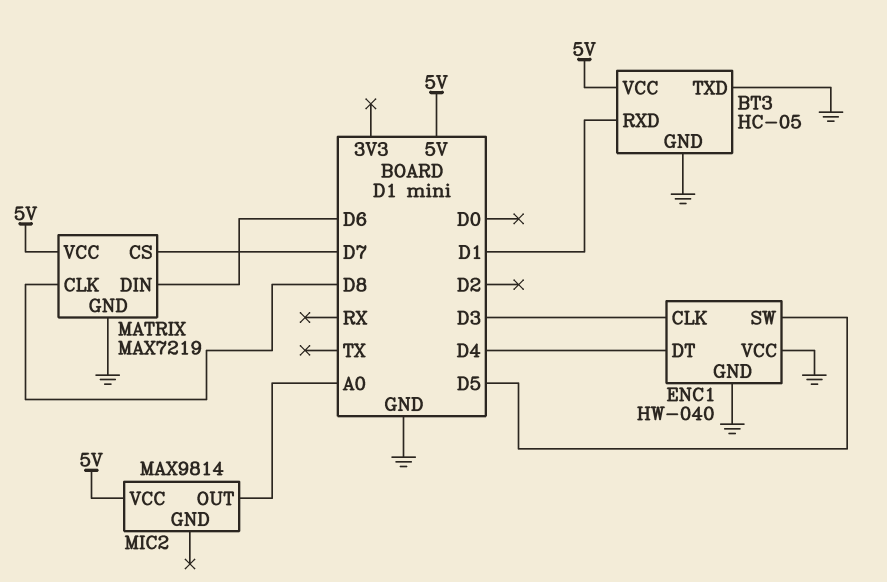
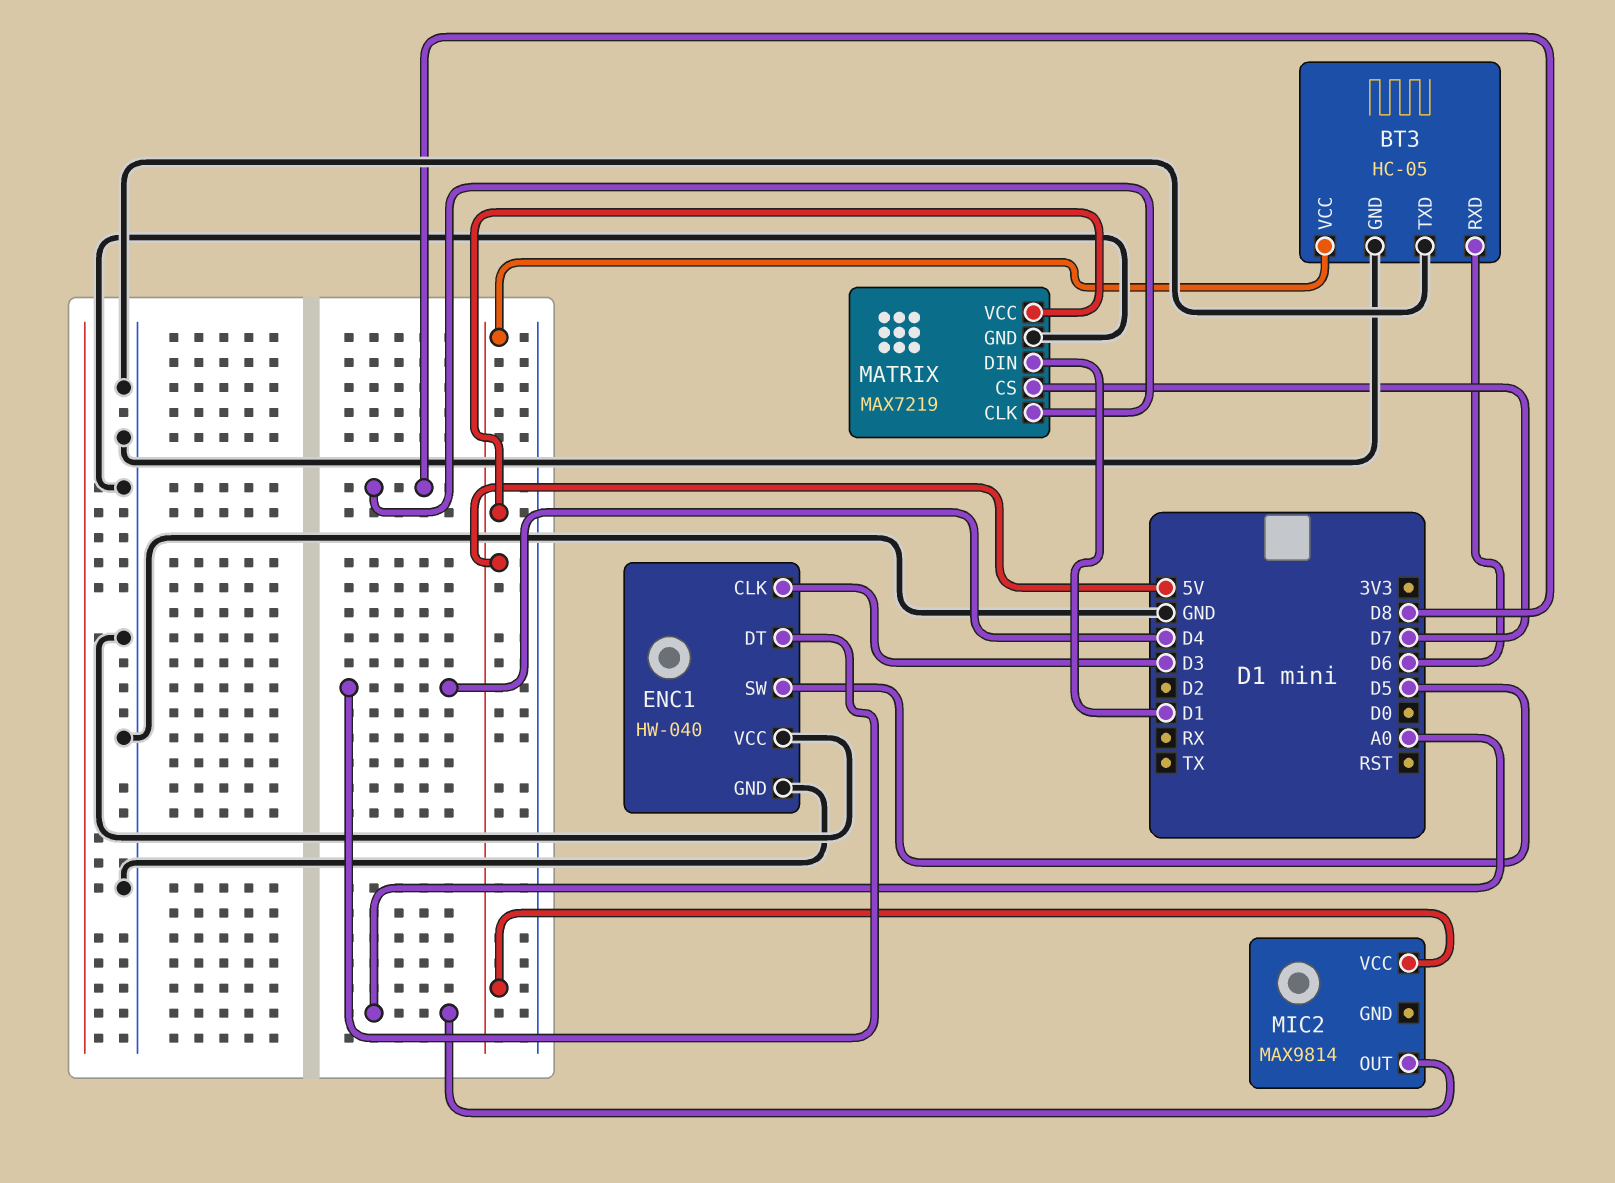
BT3 pin RXD: D1 -> D6
MATRIX pin DIN: D6 -> D1

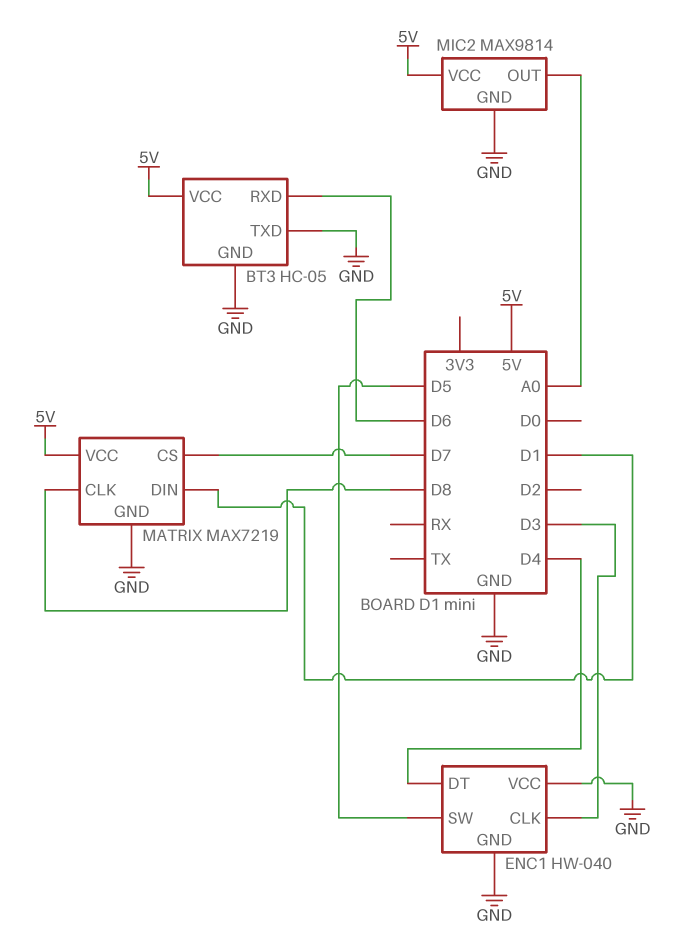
MIC2 pin GND: none -> GND

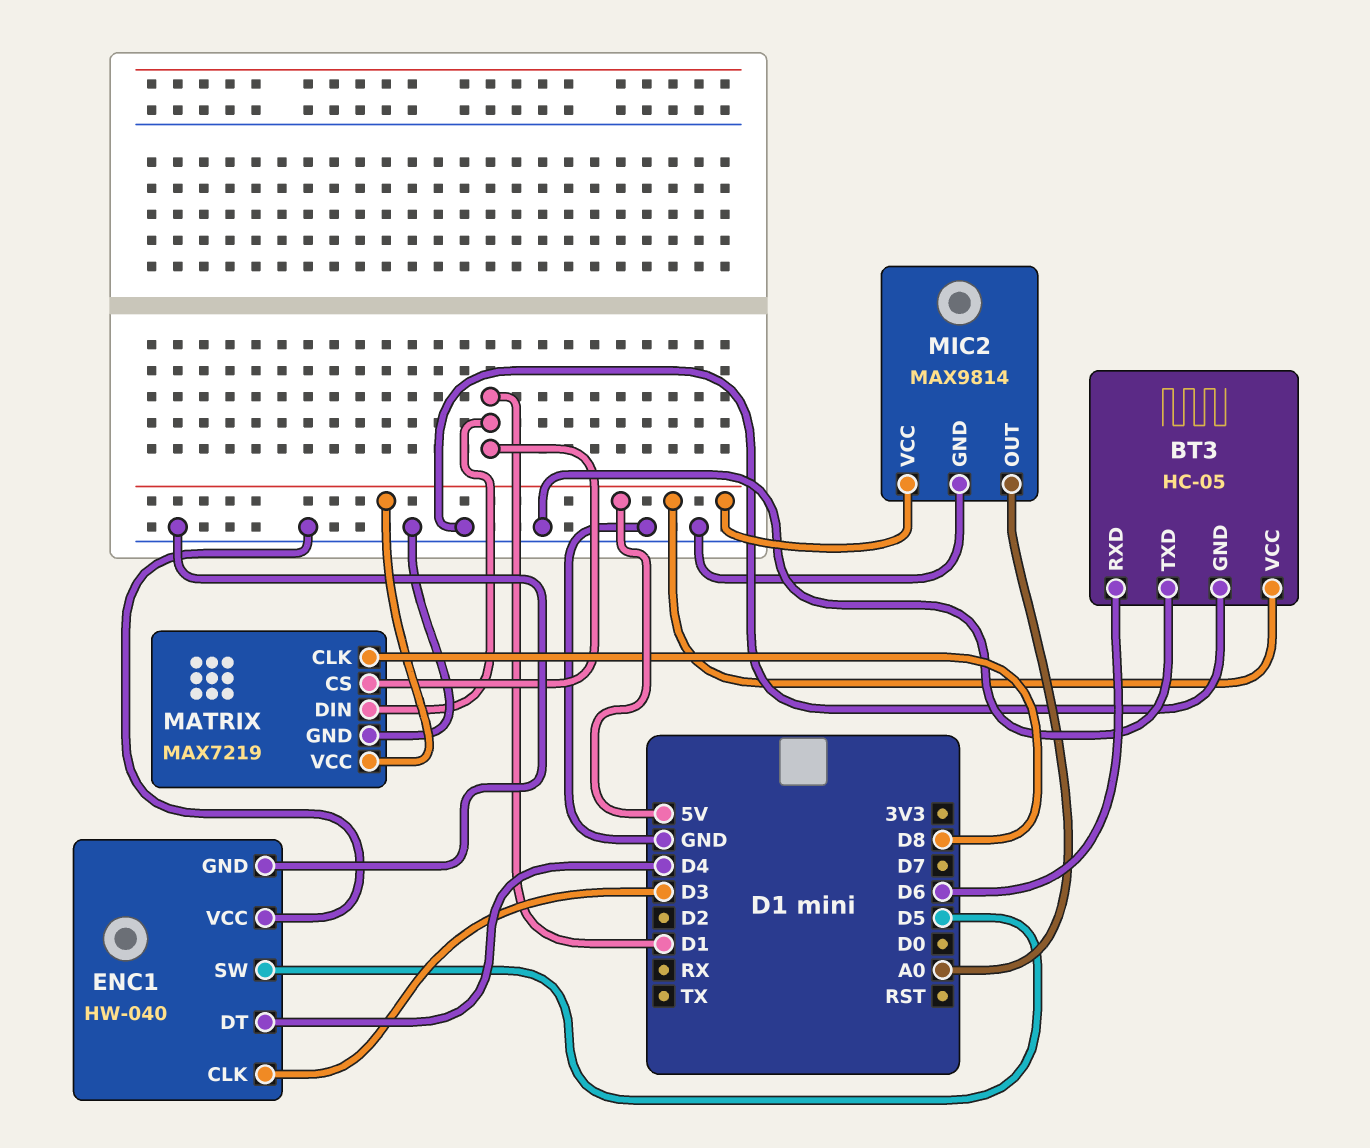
MATRIX pin CS: D7 -> D1

